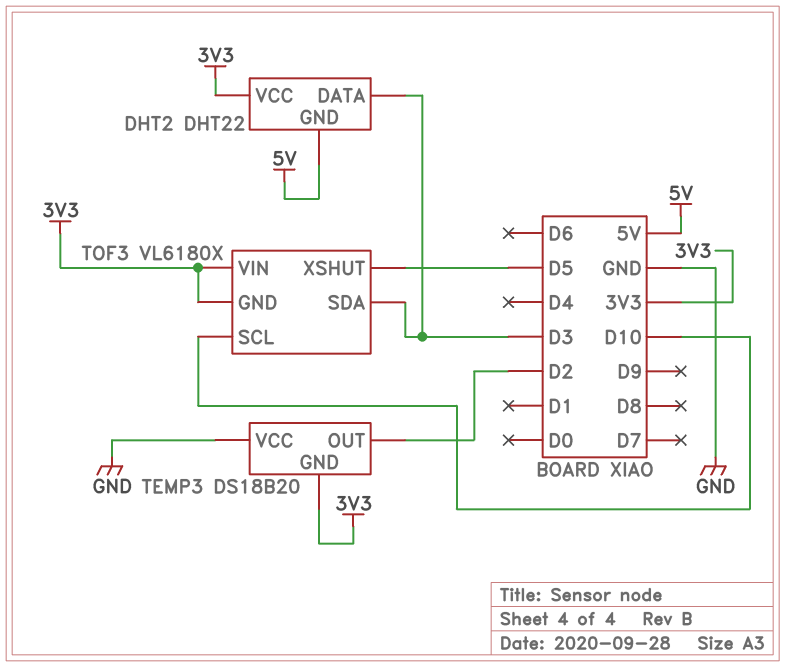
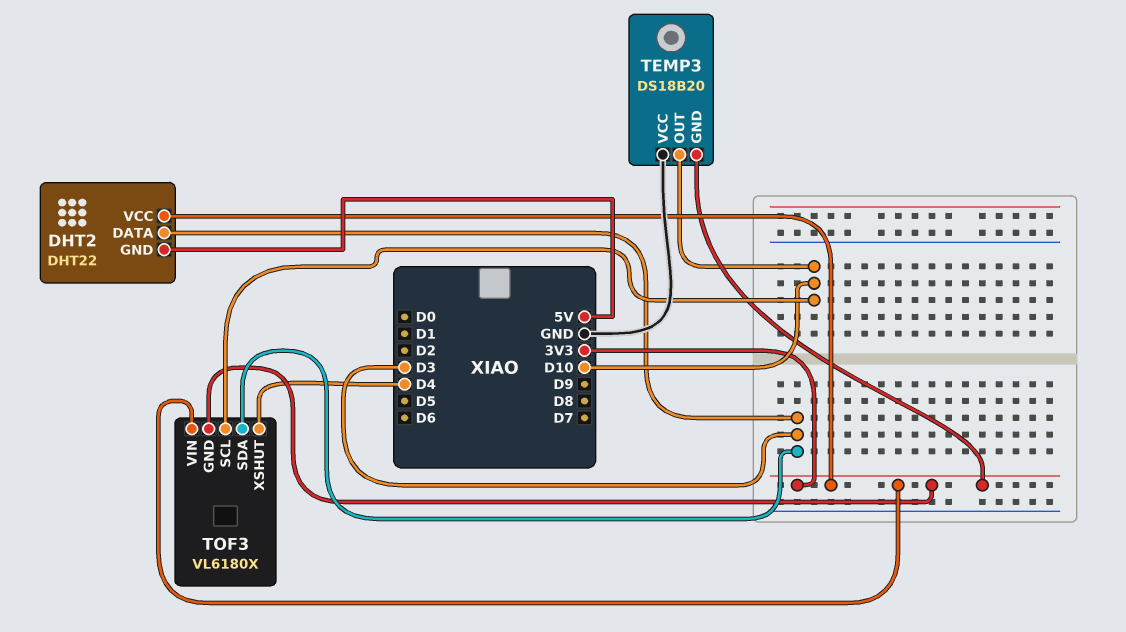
TEMP3 pin OUT: D2 -> D10
TOF3 pin XSHUT: D5 -> D4

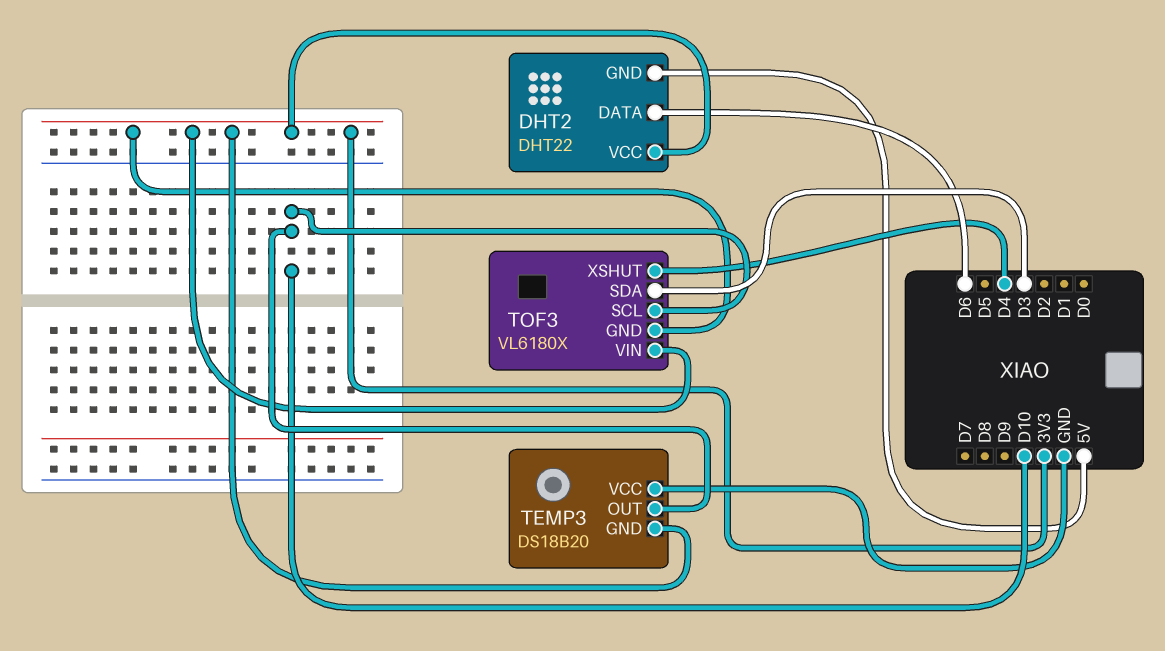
DHT2 pin DATA: D3 -> D6

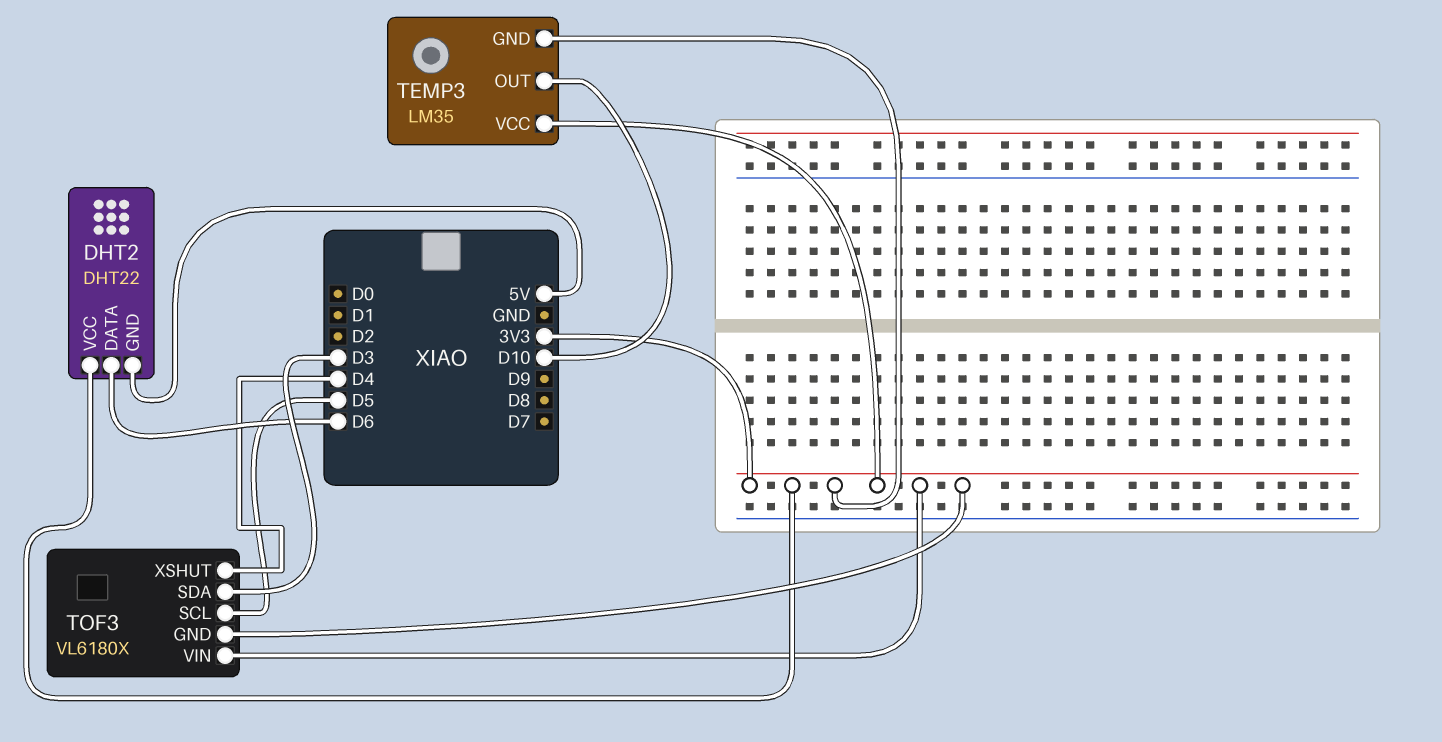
TEMP3: DS18B20 -> LM35
TEMP3 pin VCC: GND -> 3V3
TOF3 pin SCL: D10 -> D5

